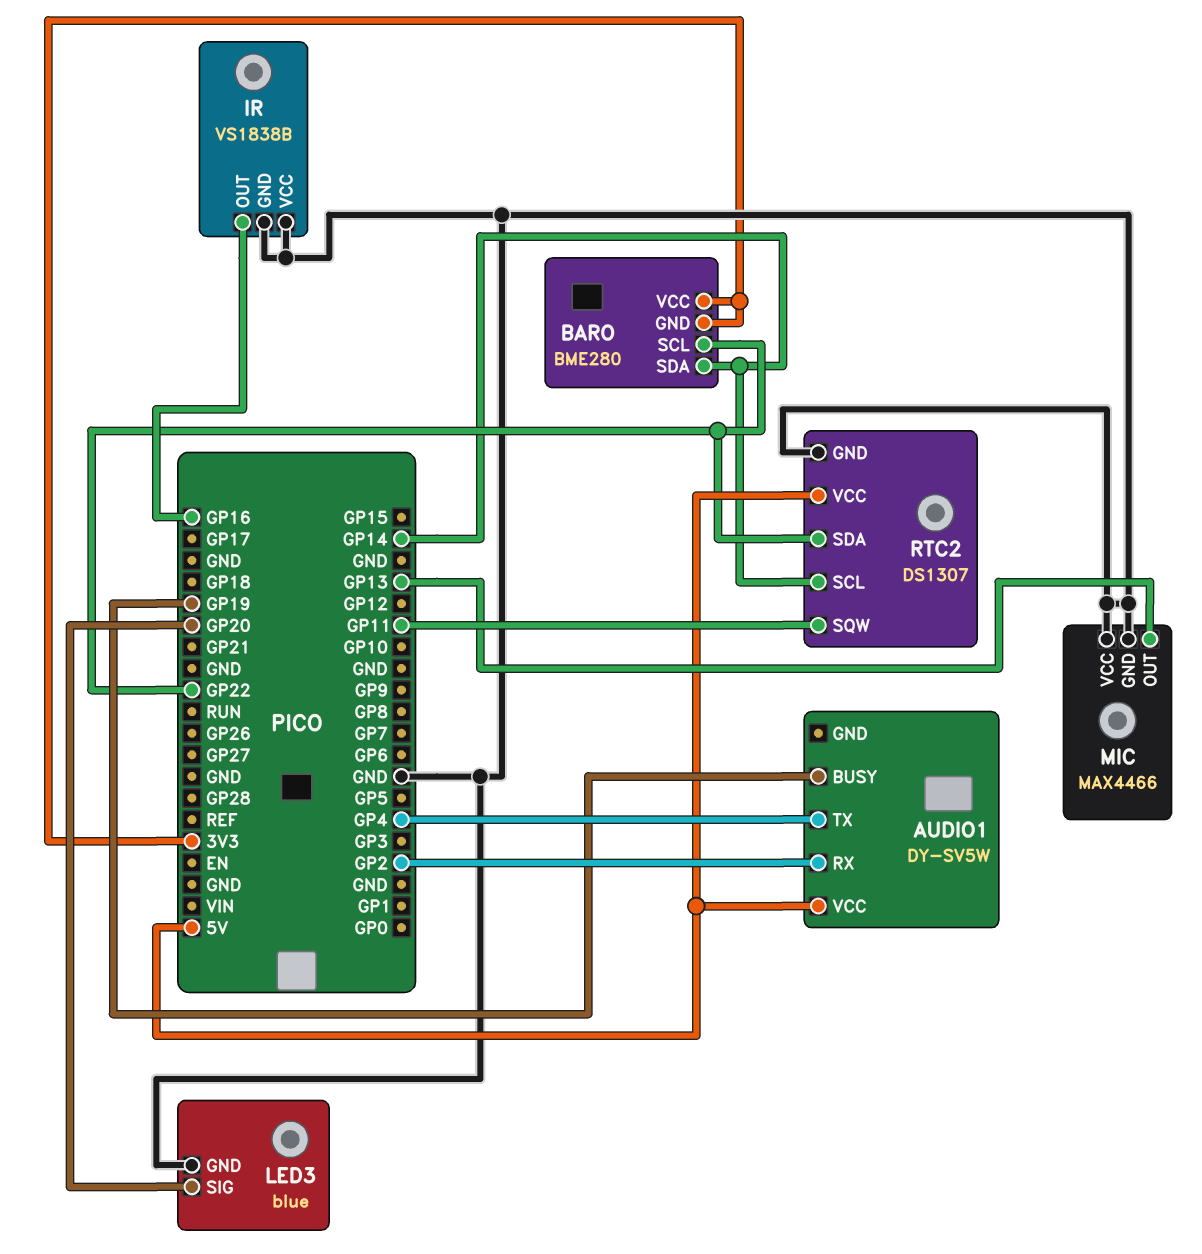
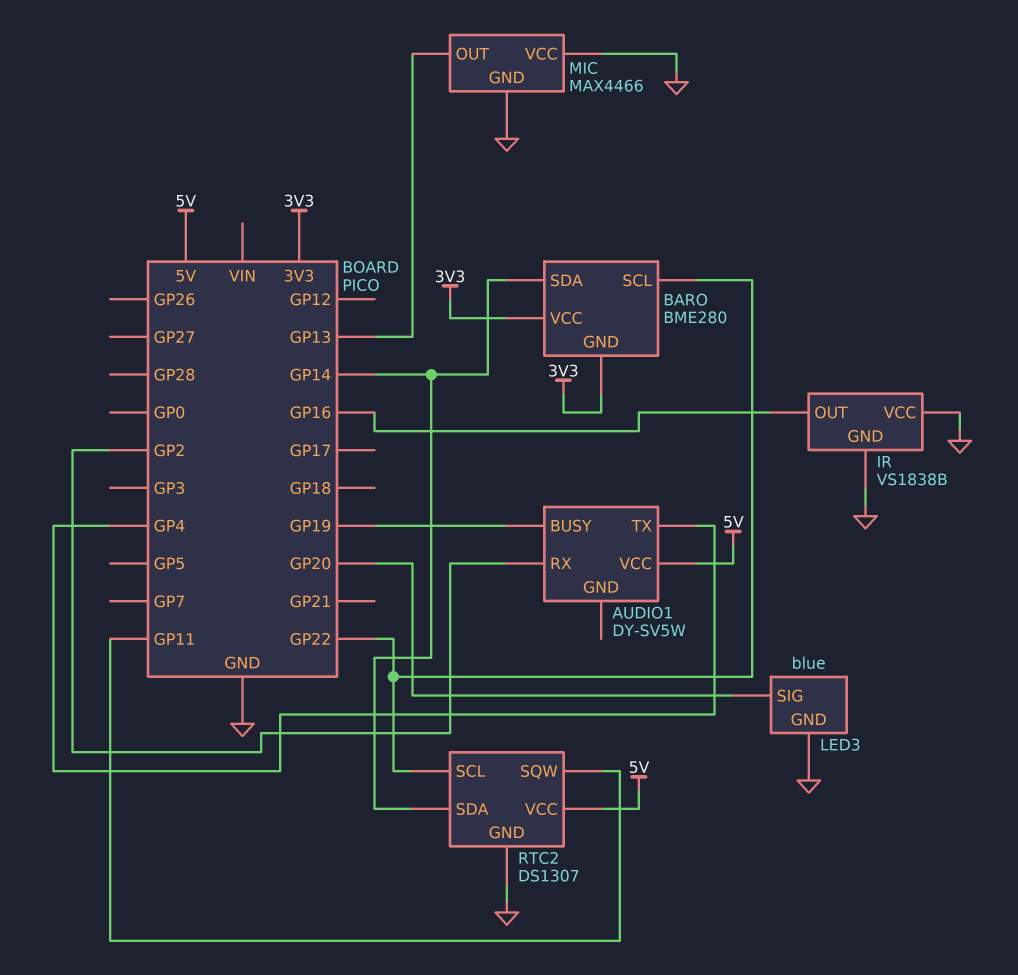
RTC2 pin SCL: GP14 -> GP22
RTC2 pin SDA: GP22 -> GP14

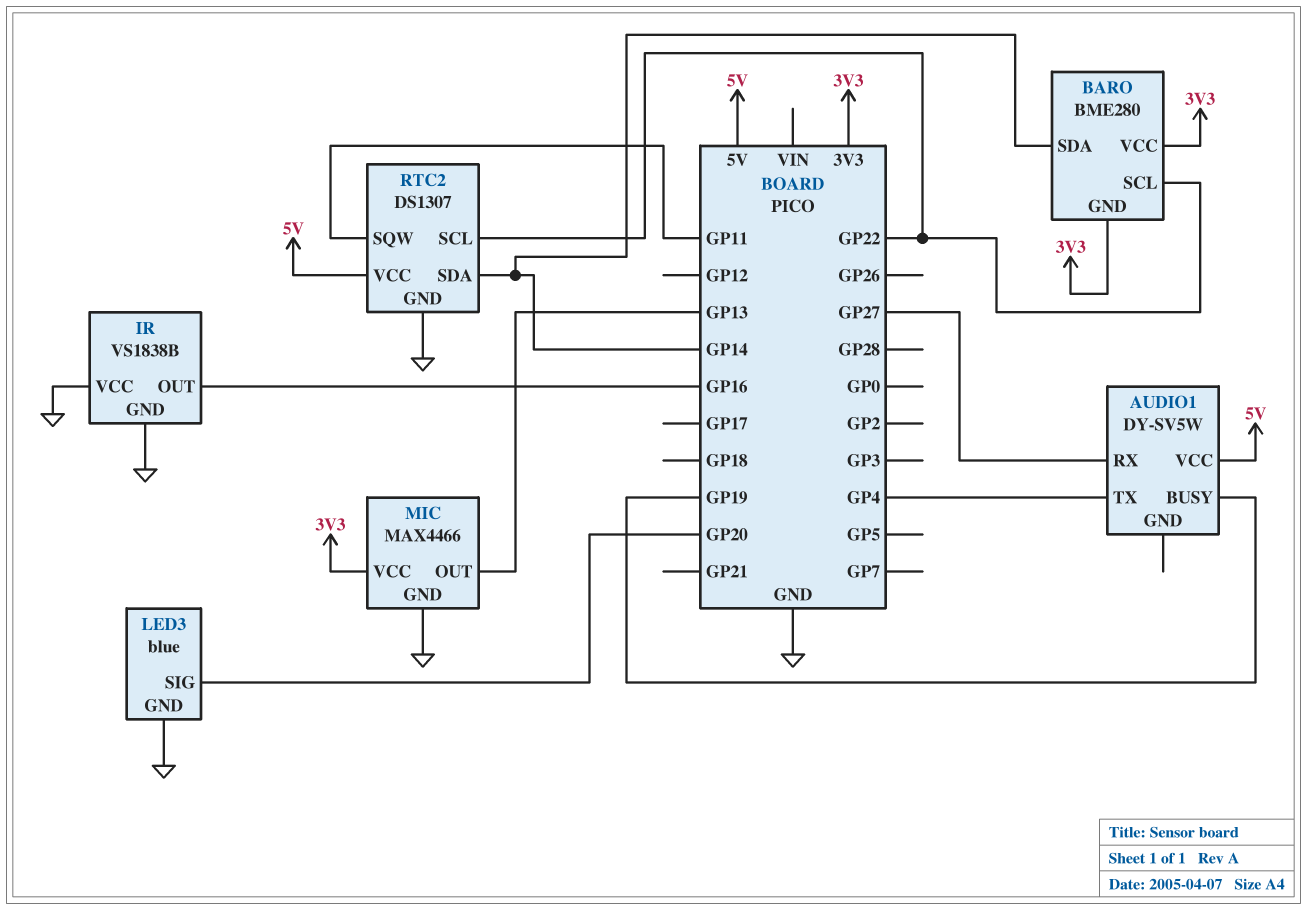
AUDIO1 pin RX: GP2 -> GP27
MIC pin VCC: GND -> 3V3

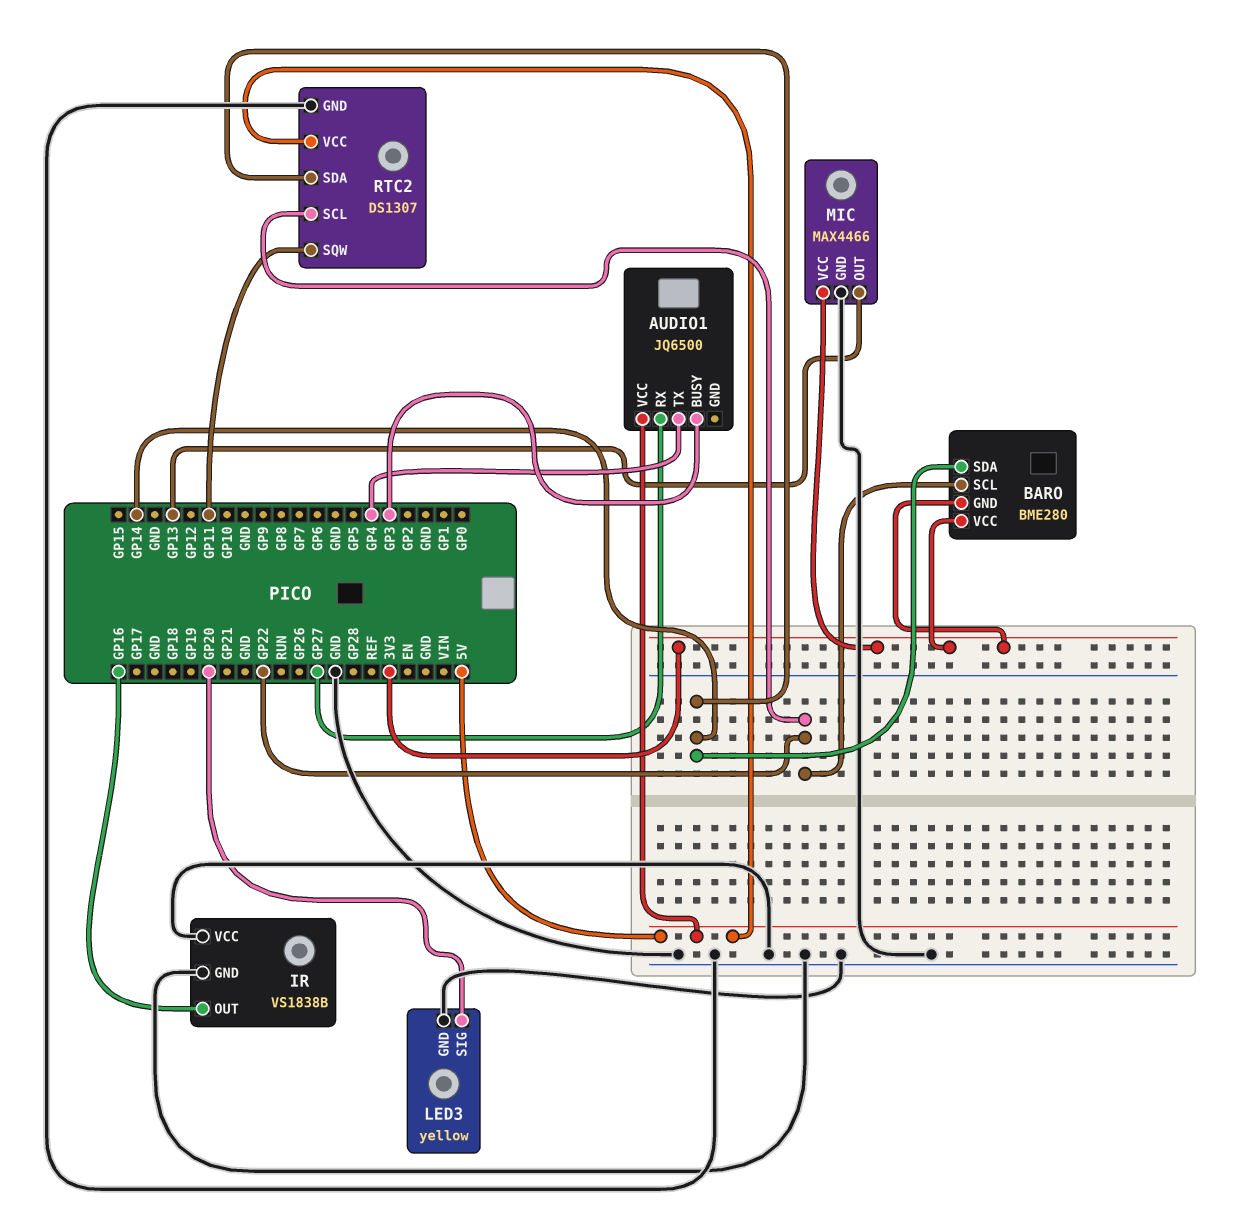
AUDIO1: DY-SV5W -> JQ6500
AUDIO1 pin BUSY: GP19 -> GP3
LED3: blue -> yellow

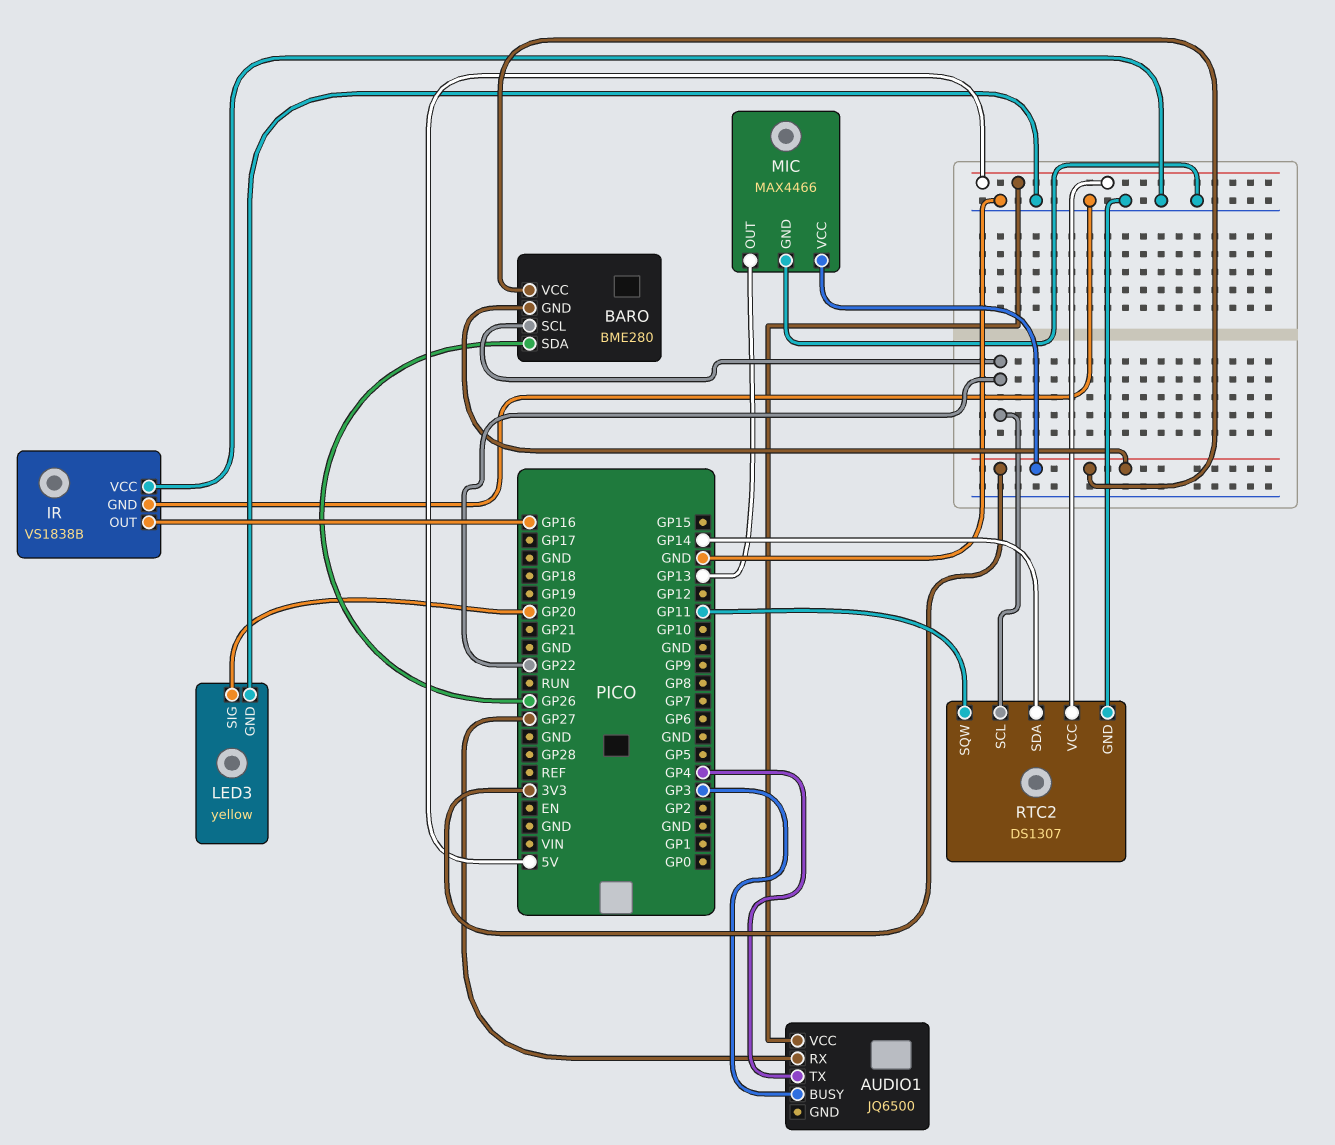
BARO pin SDA: GP14 -> GP26

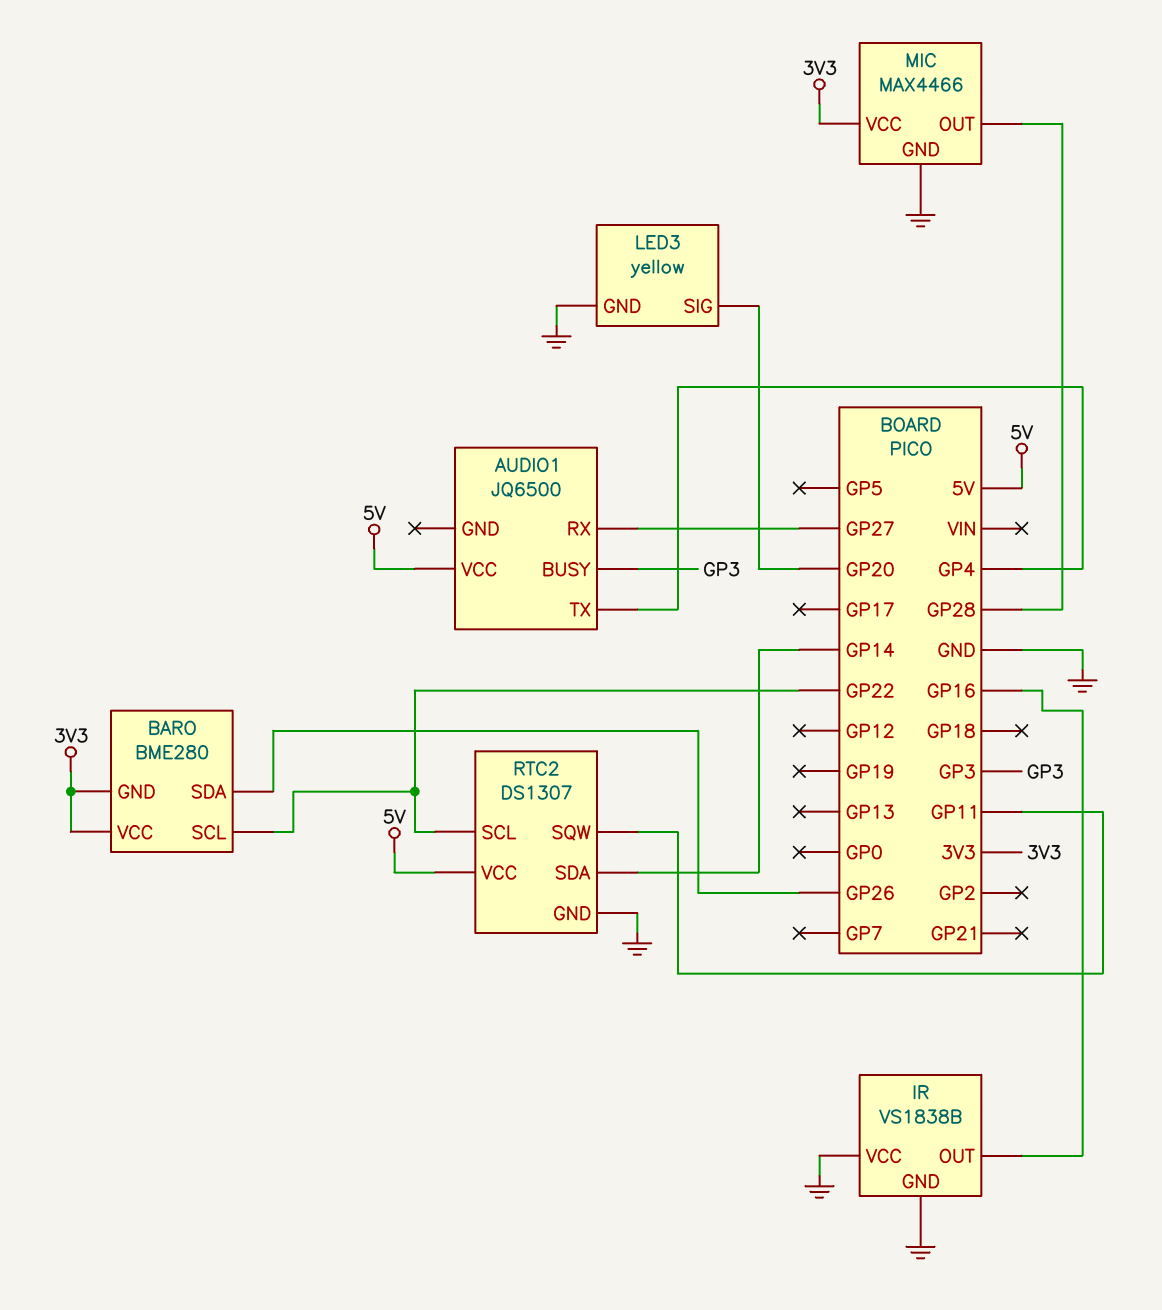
MIC pin OUT: GP13 -> GP28

